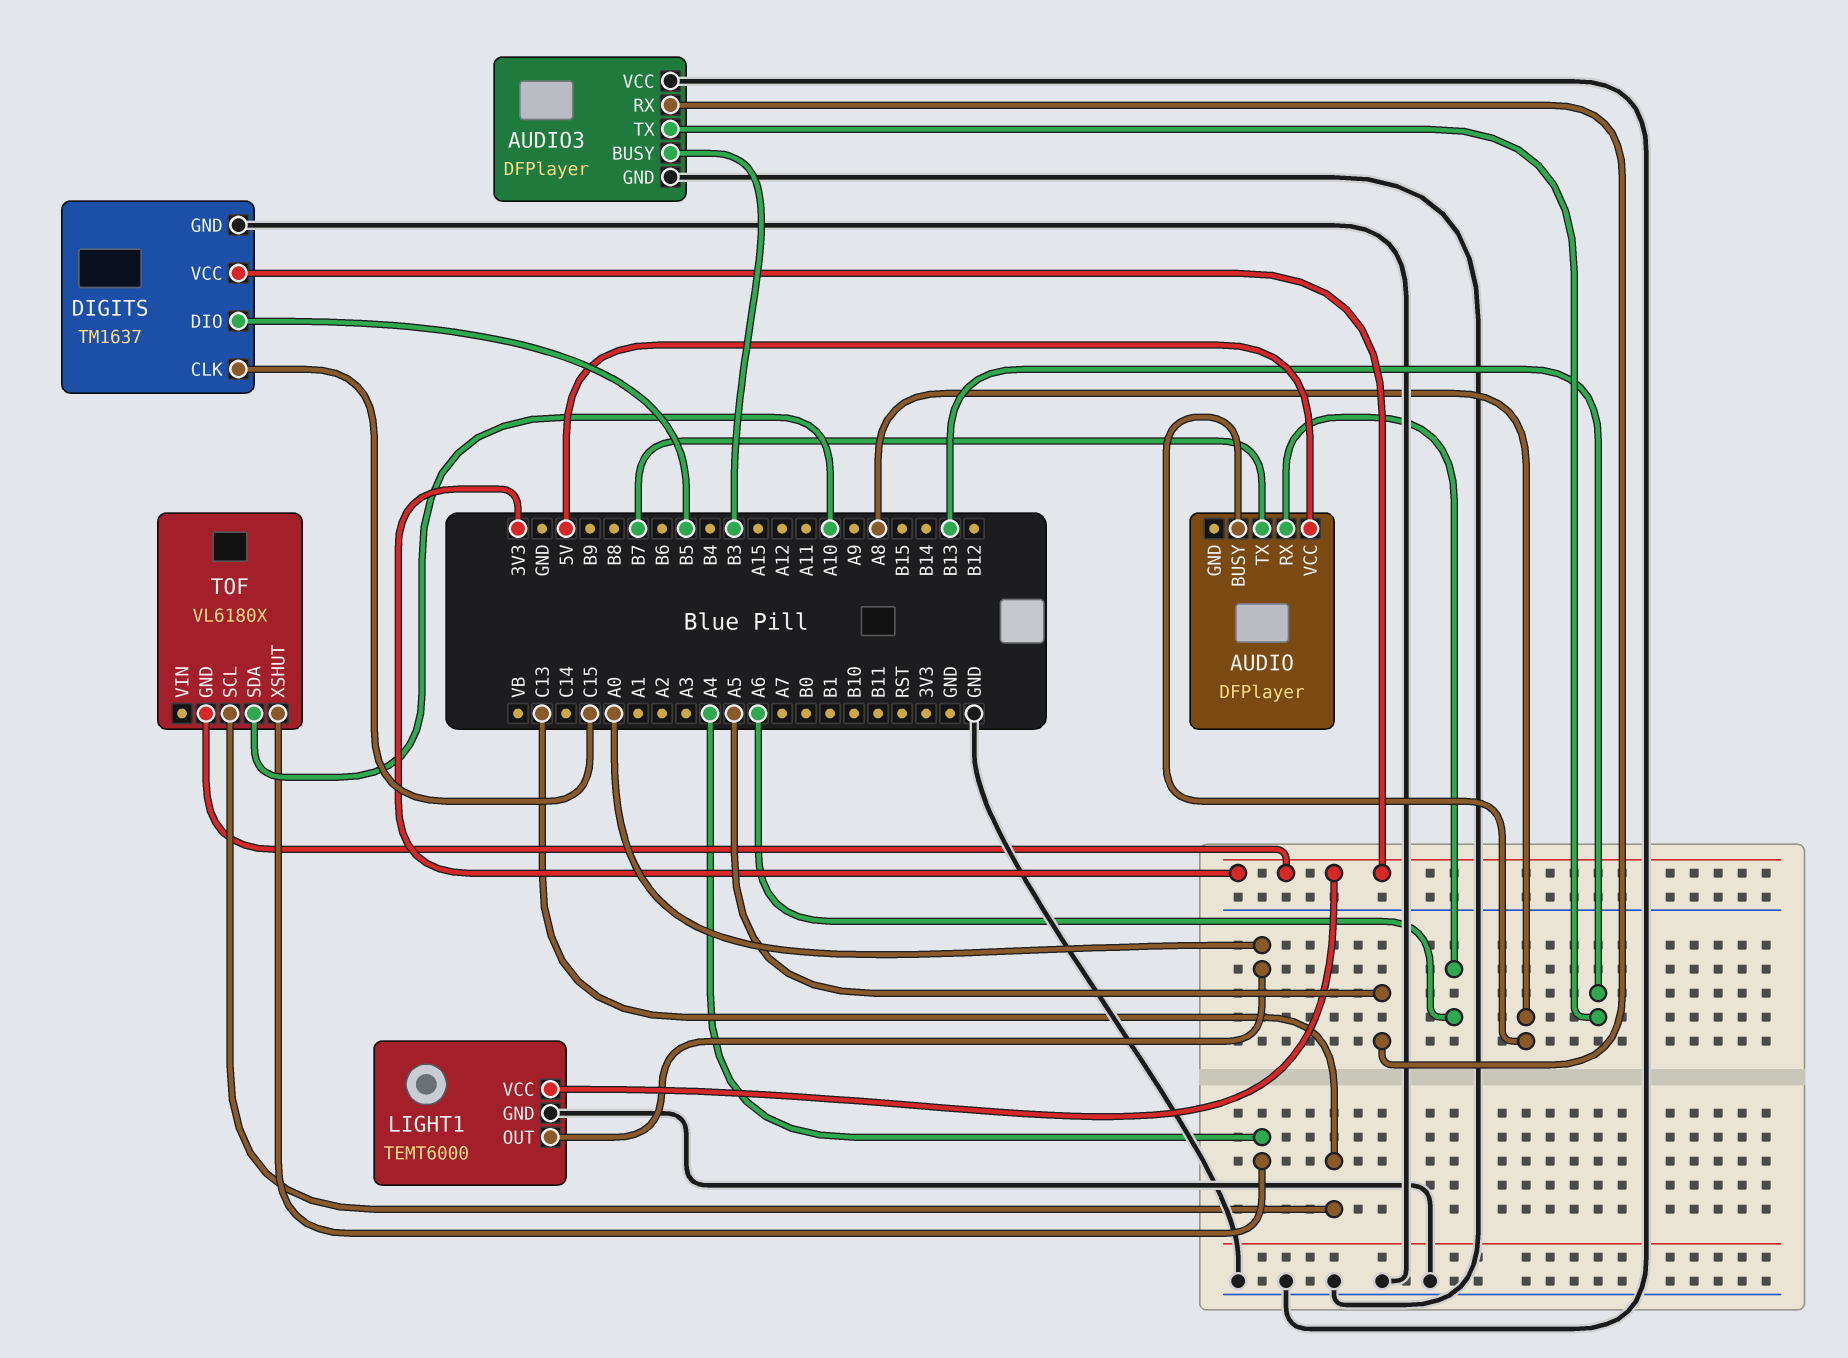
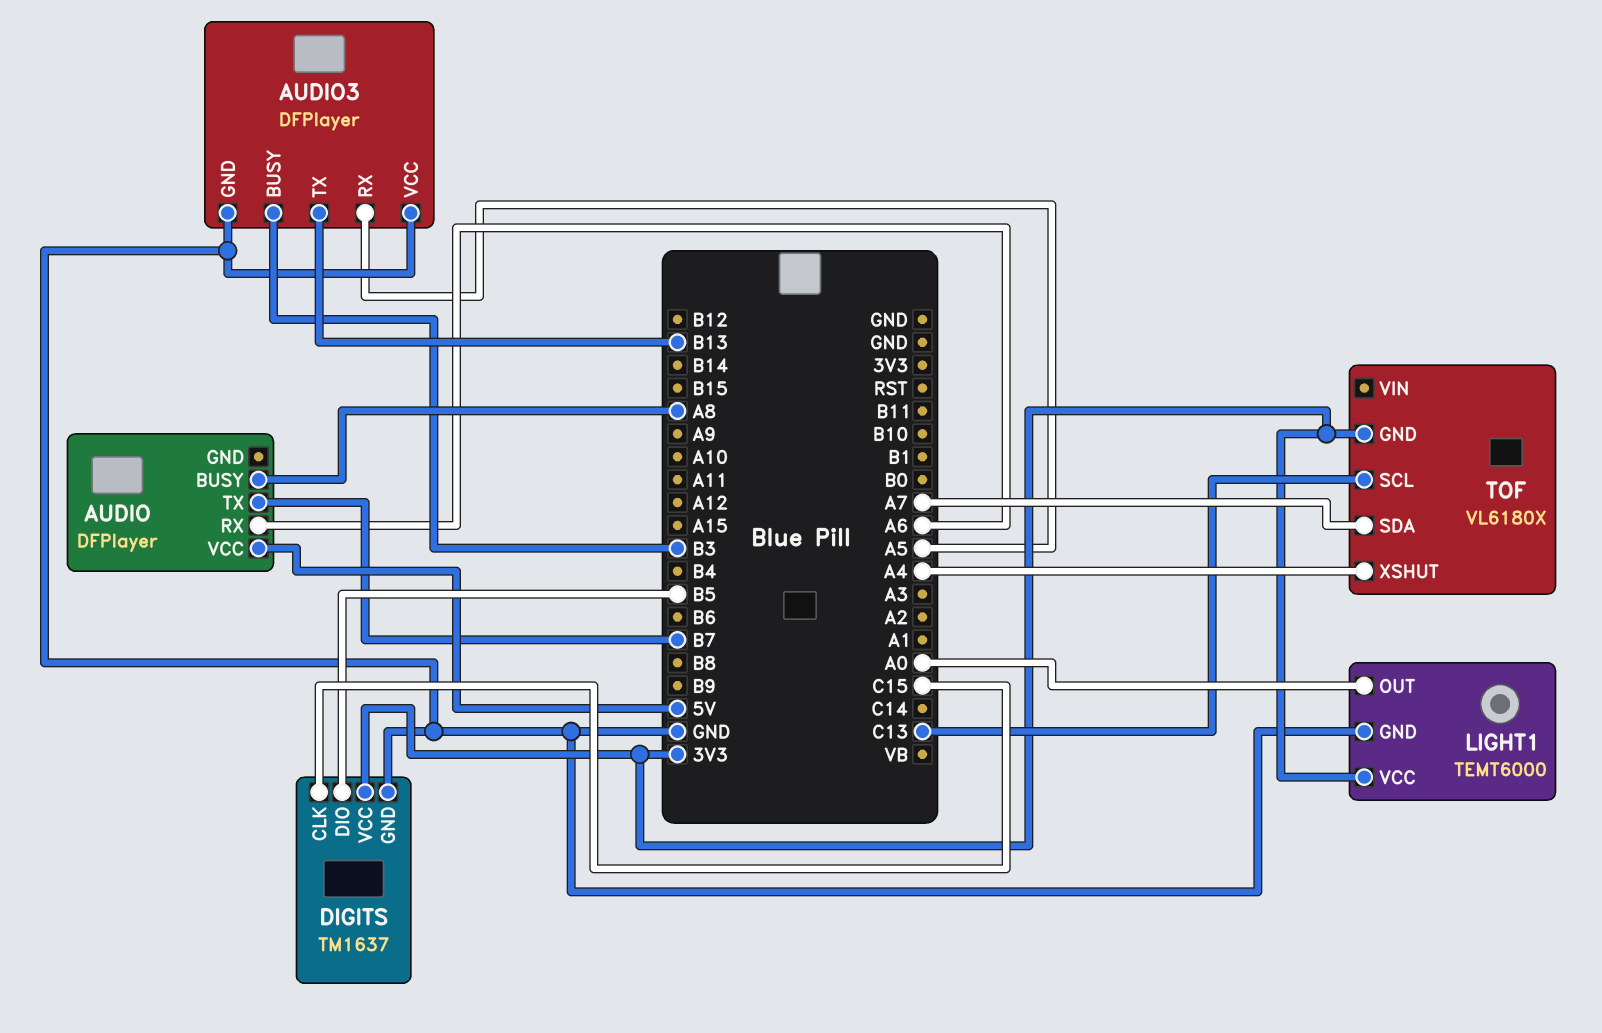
TOF pin SDA: A10 -> A7

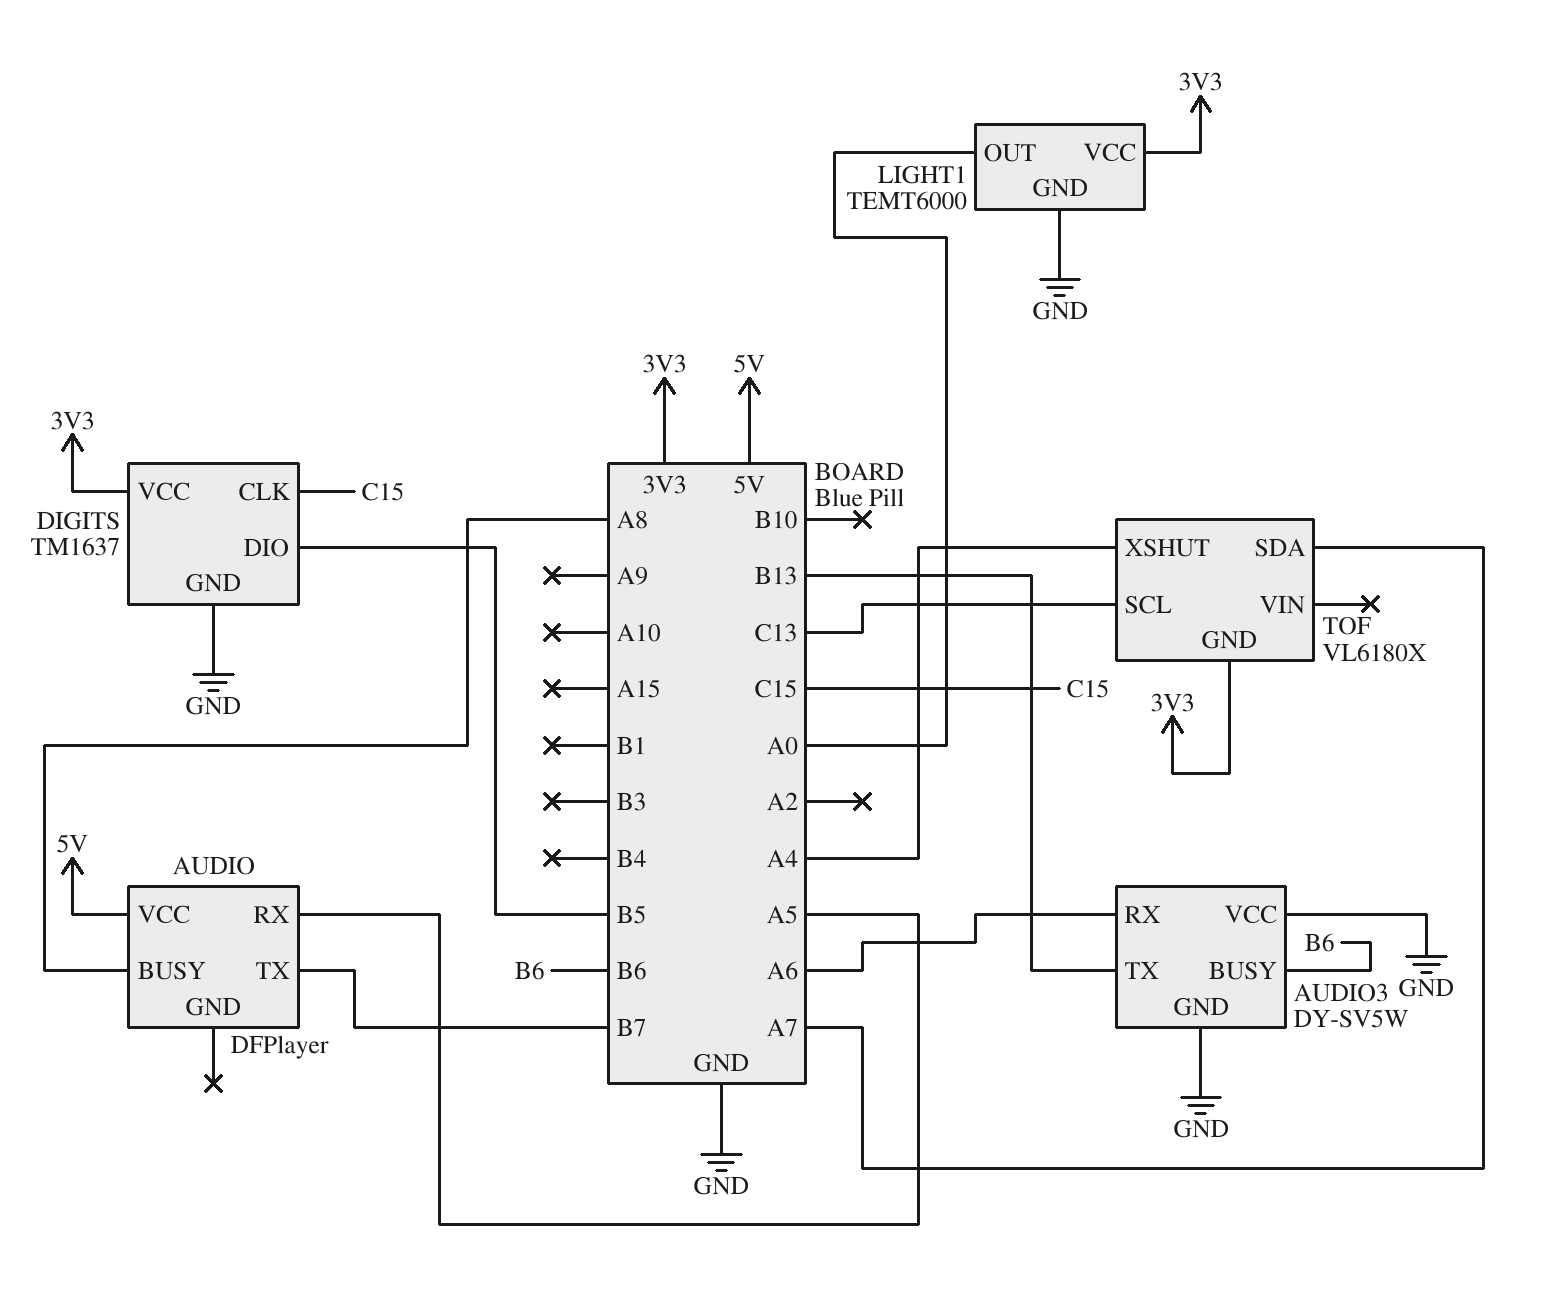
AUDIO pin RX: A6 -> A5
AUDIO3: DFPlayer -> DY-SV5W
AUDIO3 pin BUSY: B3 -> B6
AUDIO3 pin RX: A5 -> A6

